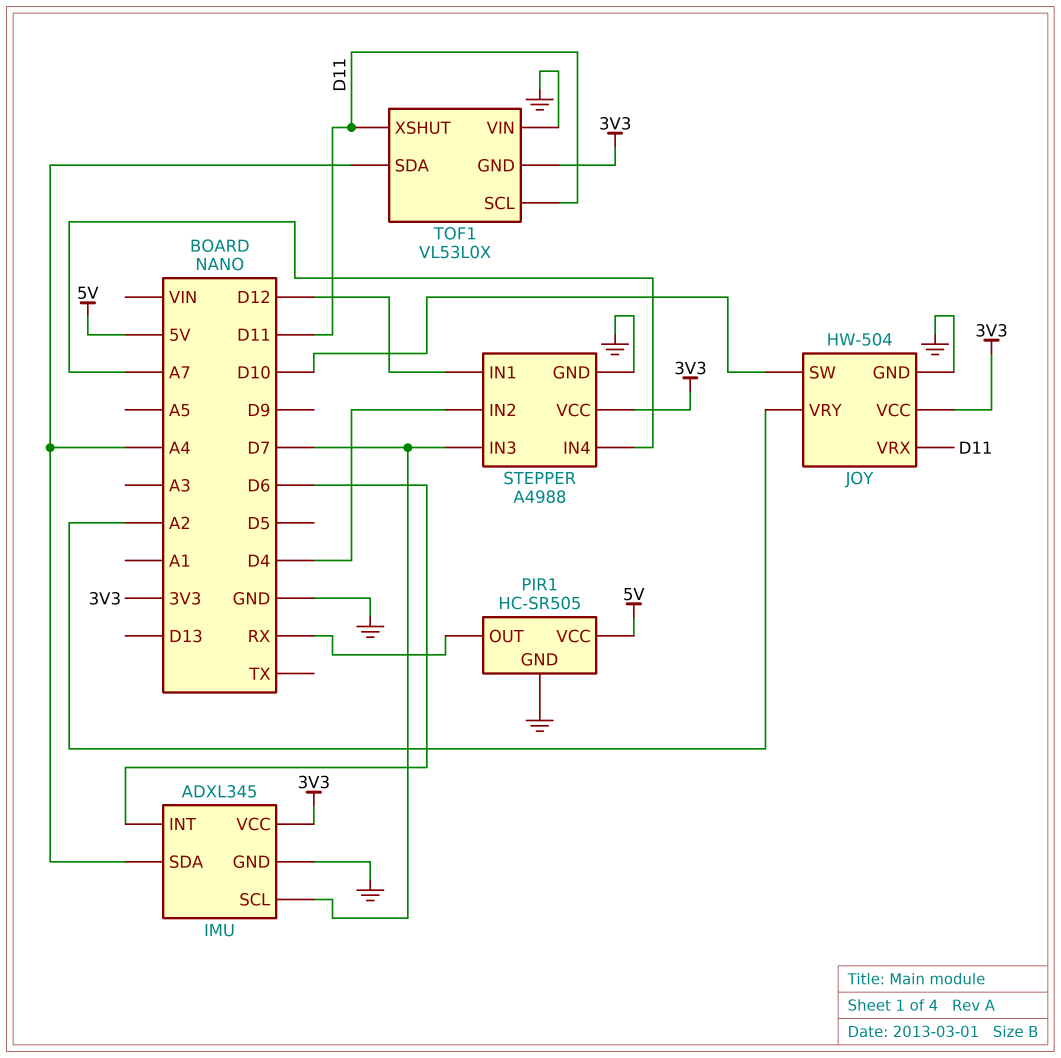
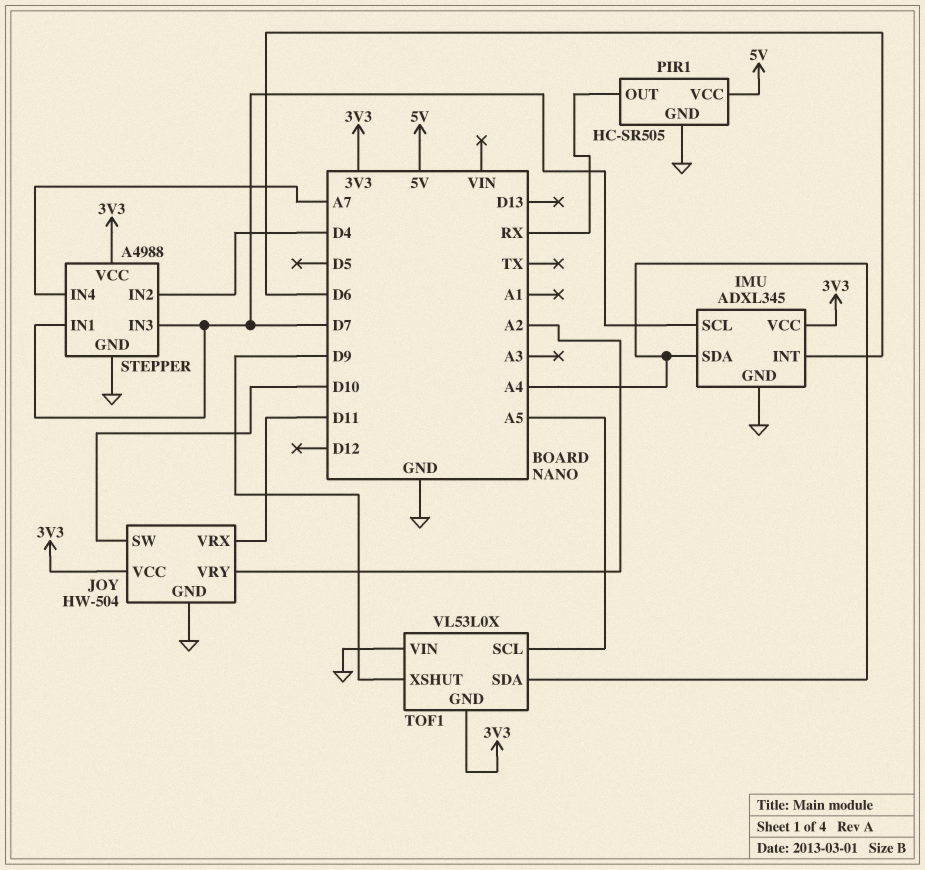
STEPPER pin IN1: D12 -> D7
TOF1 pin SCL: D11 -> A5
TOF1 pin XSHUT: D11 -> D9

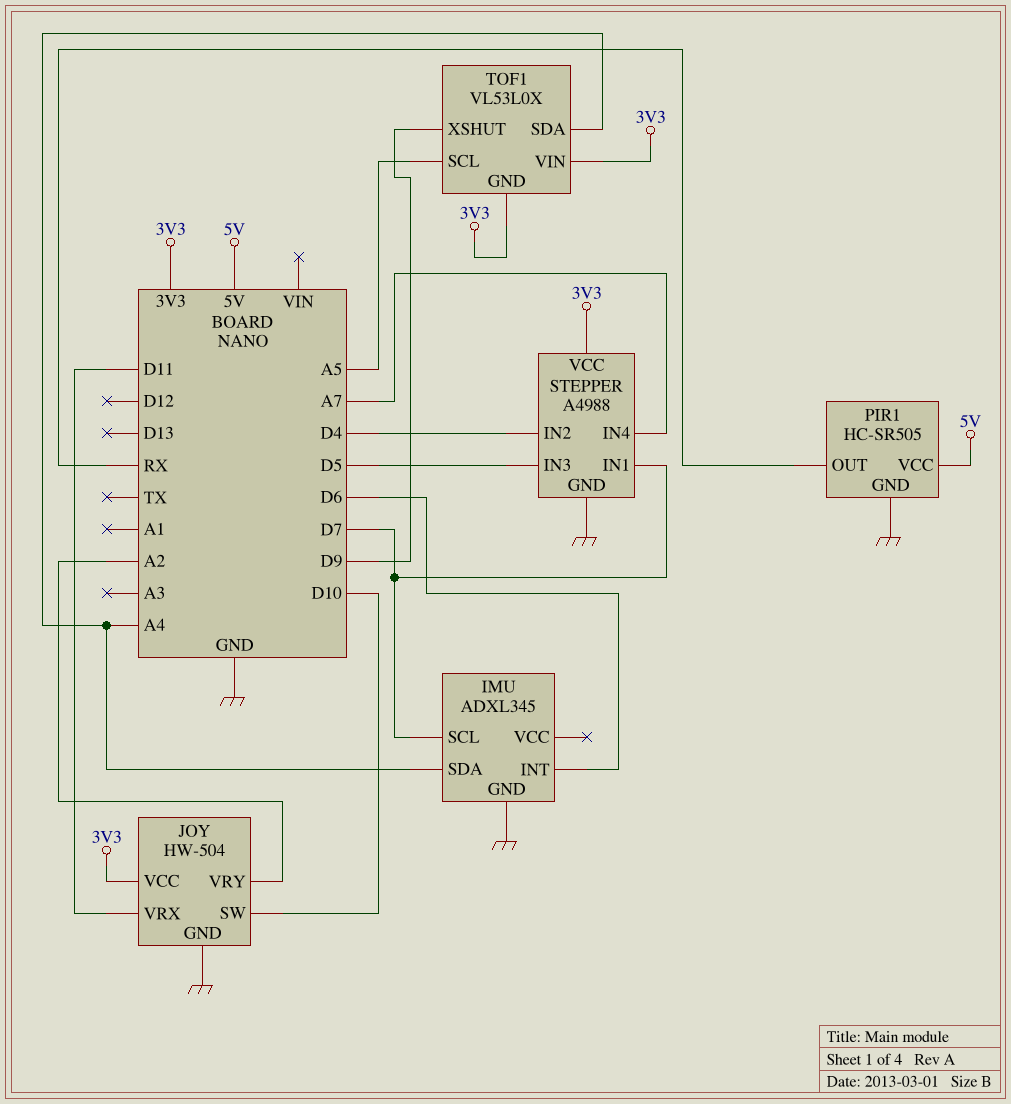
IMU pin VCC: 3V3 -> none
STEPPER pin IN3: D7 -> D5
TOF1 pin VIN: GND -> 3V3

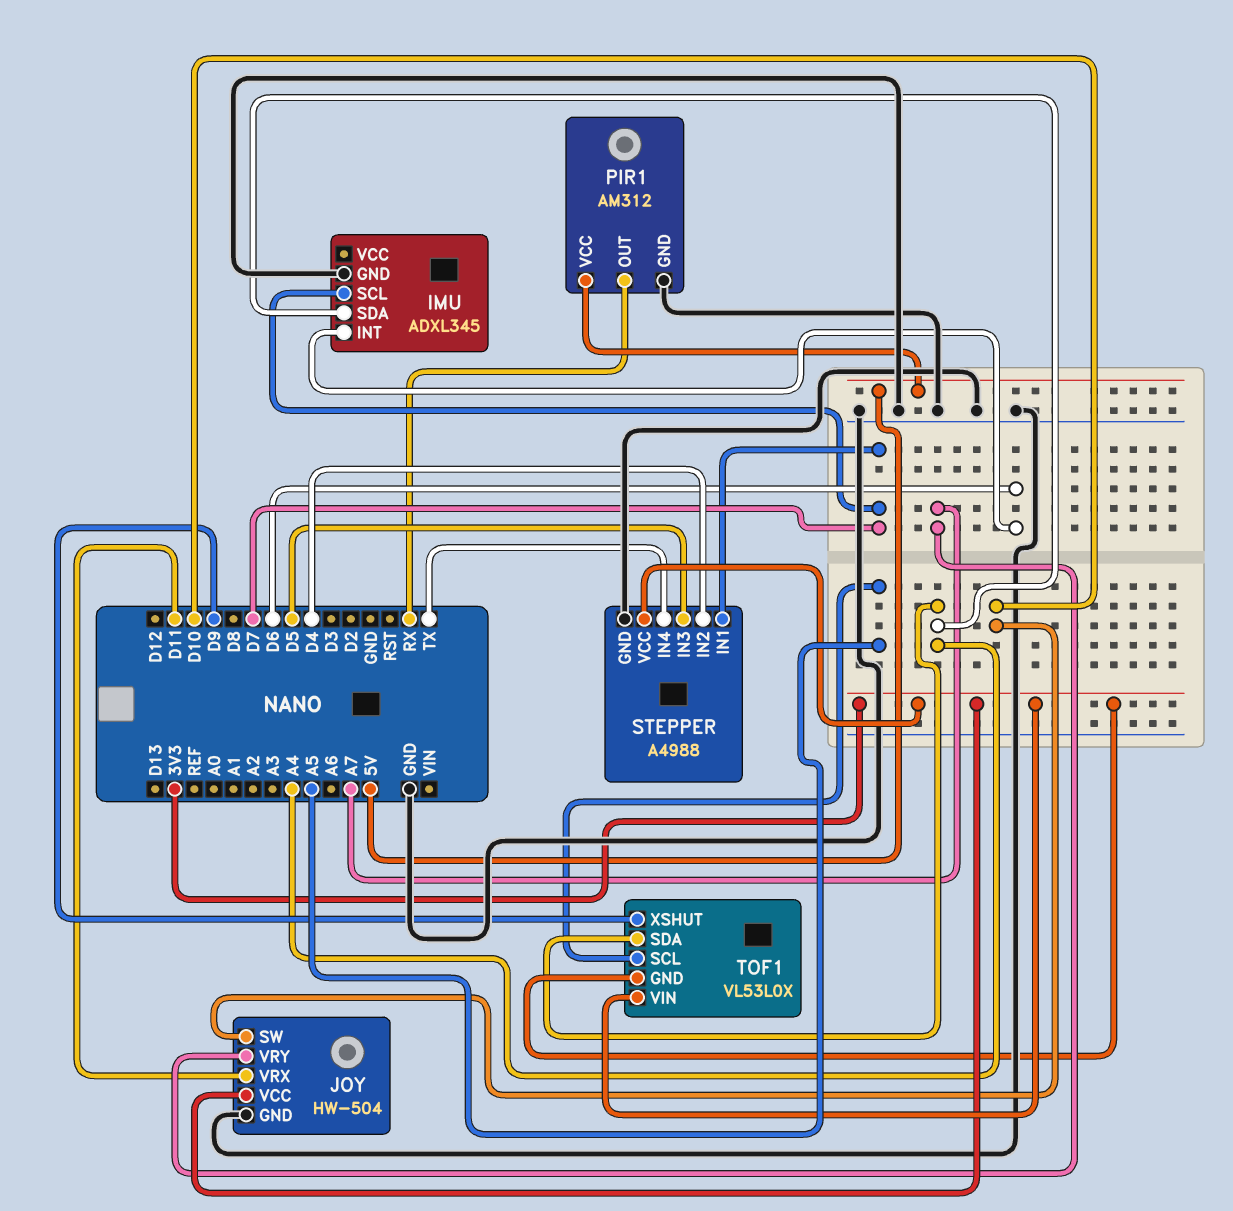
JOY pin VRY: A2 -> A7
PIR1: HC-SR505 -> AM312
STEPPER pin IN4: A7 -> TX

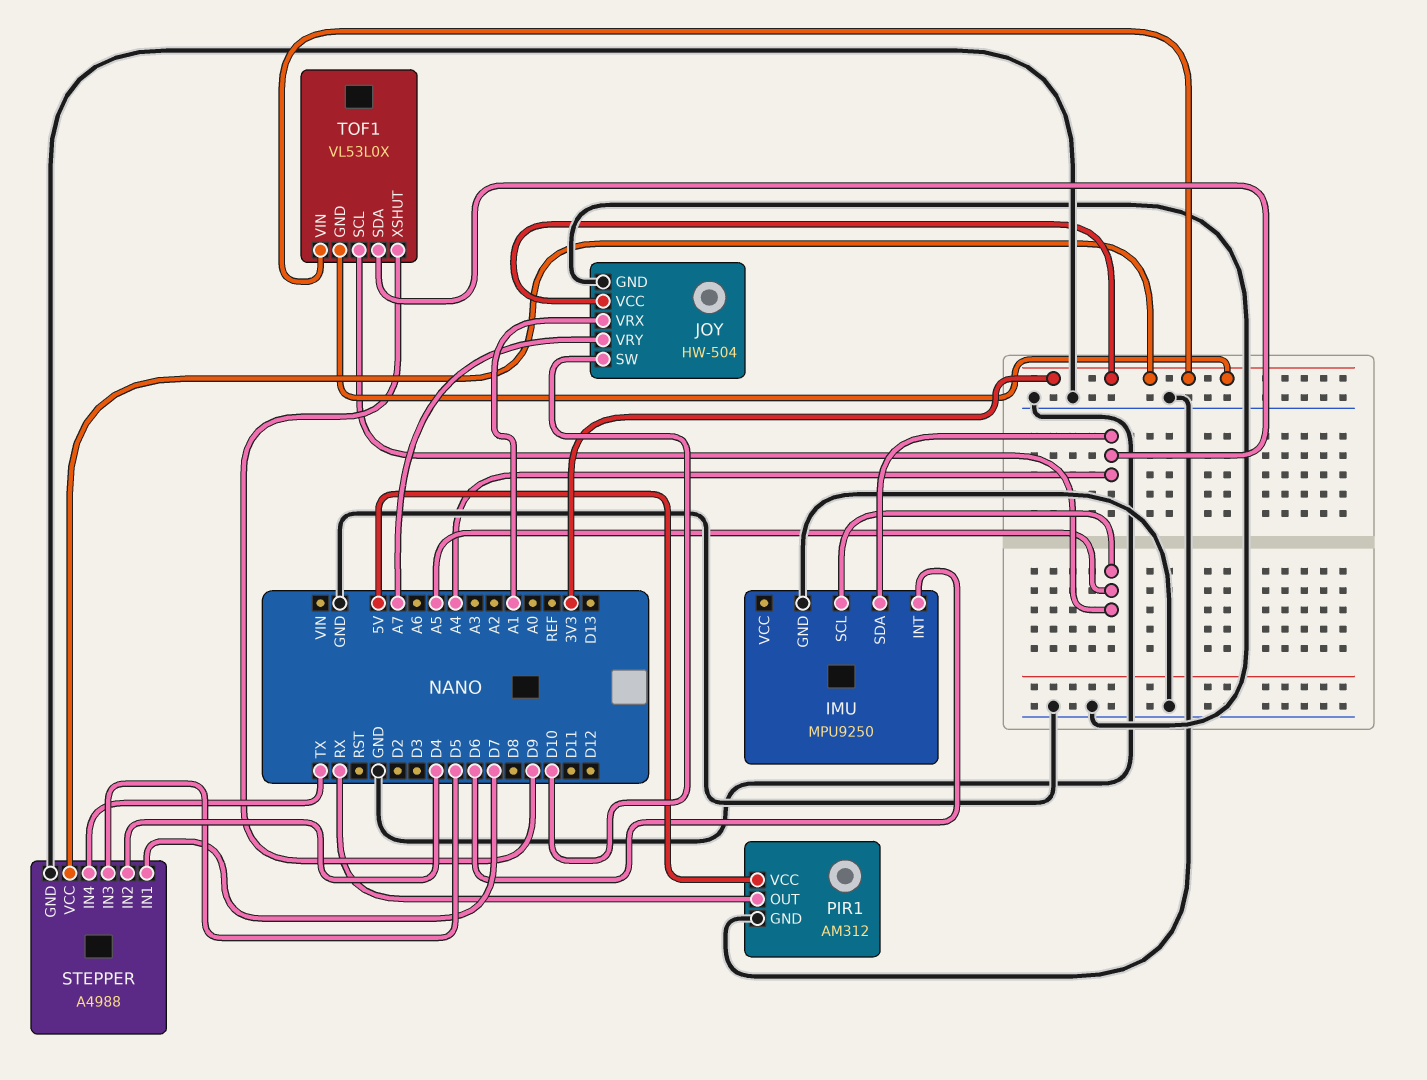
IMU: ADXL345 -> MPU9250
IMU pin SCL: D7 -> A5
JOY pin VRX: D11 -> A1

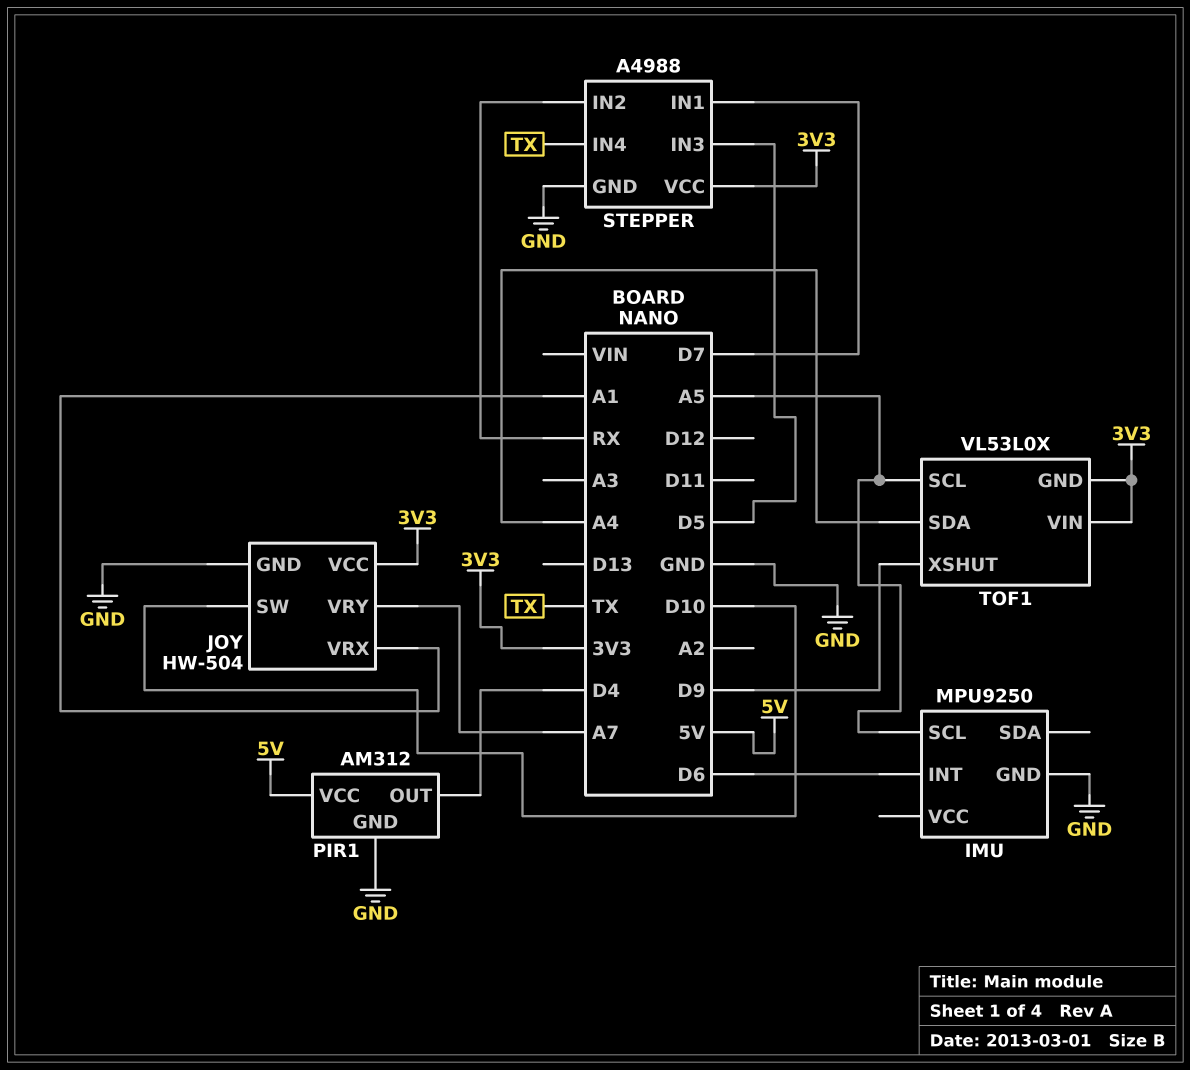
IMU pin SDA: A4 -> none
PIR1 pin OUT: RX -> D4
STEPPER pin IN2: D4 -> RX

